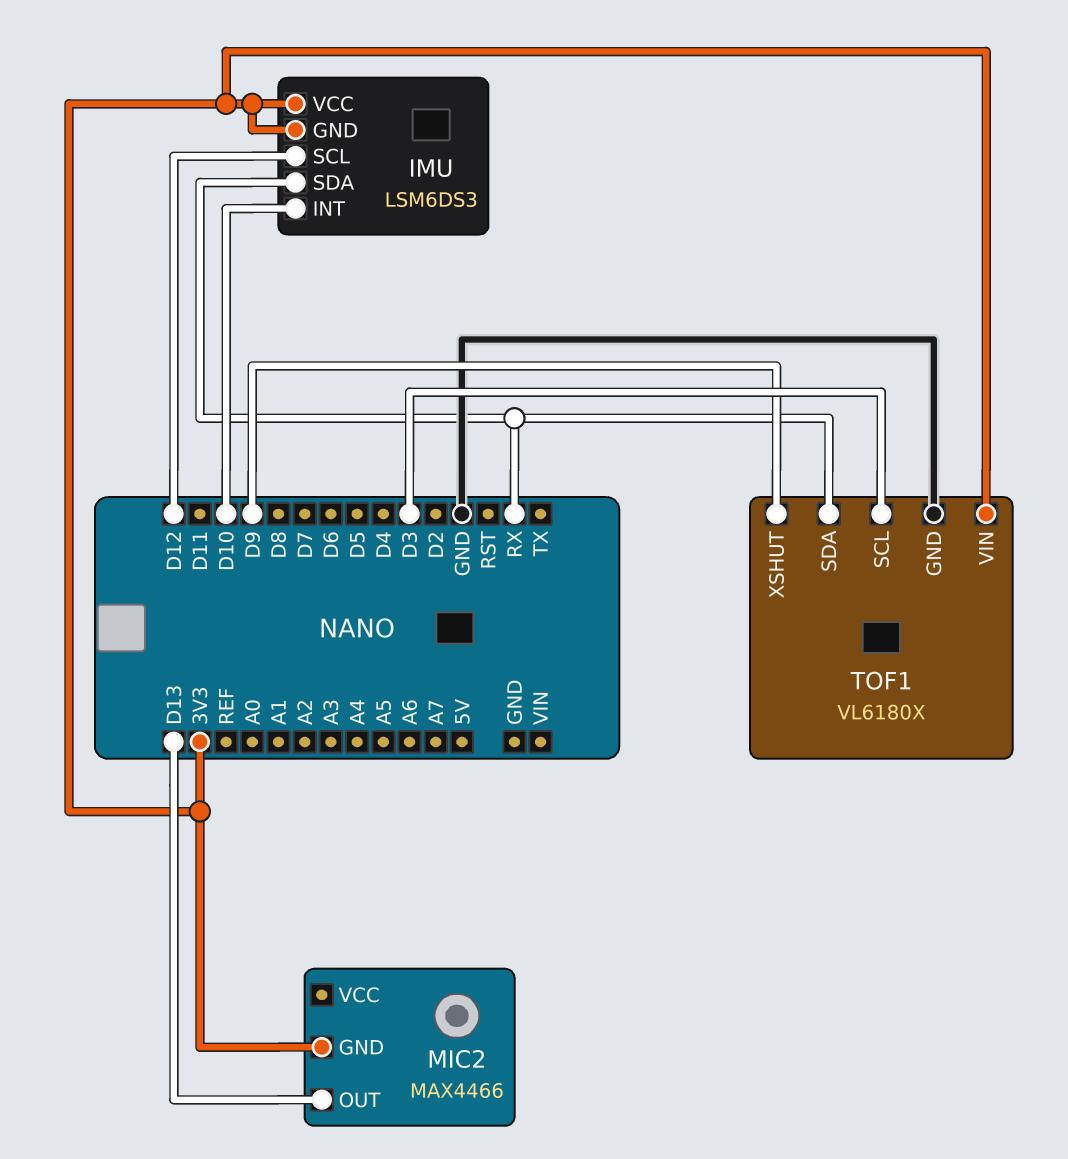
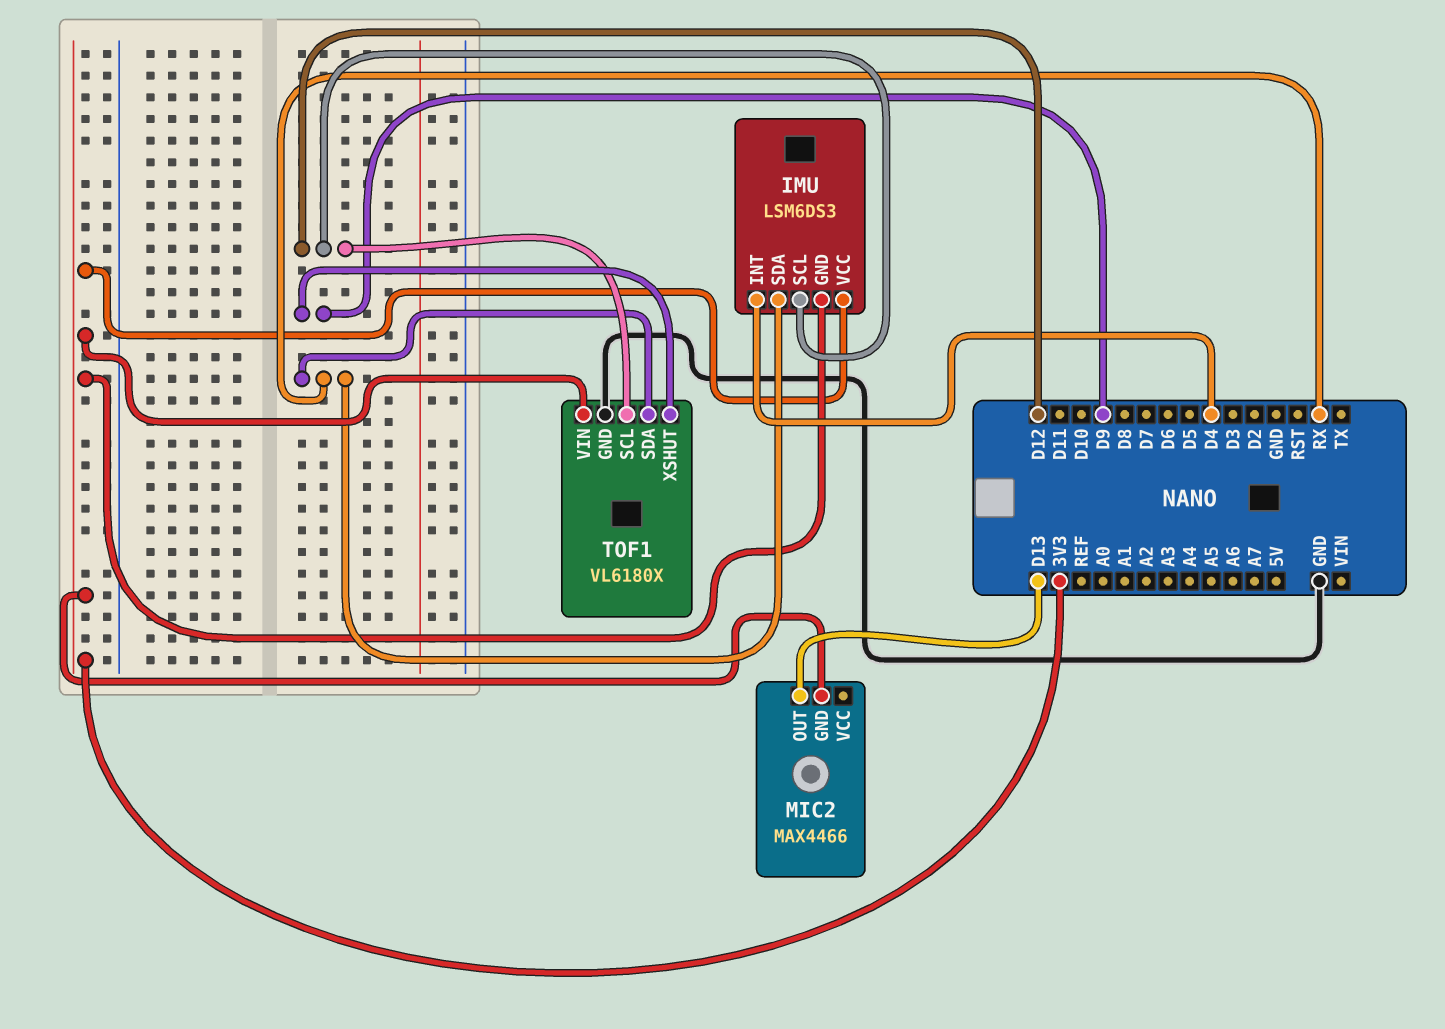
IMU pin INT: D10 -> D4
TOF1 pin SCL: D3 -> D12

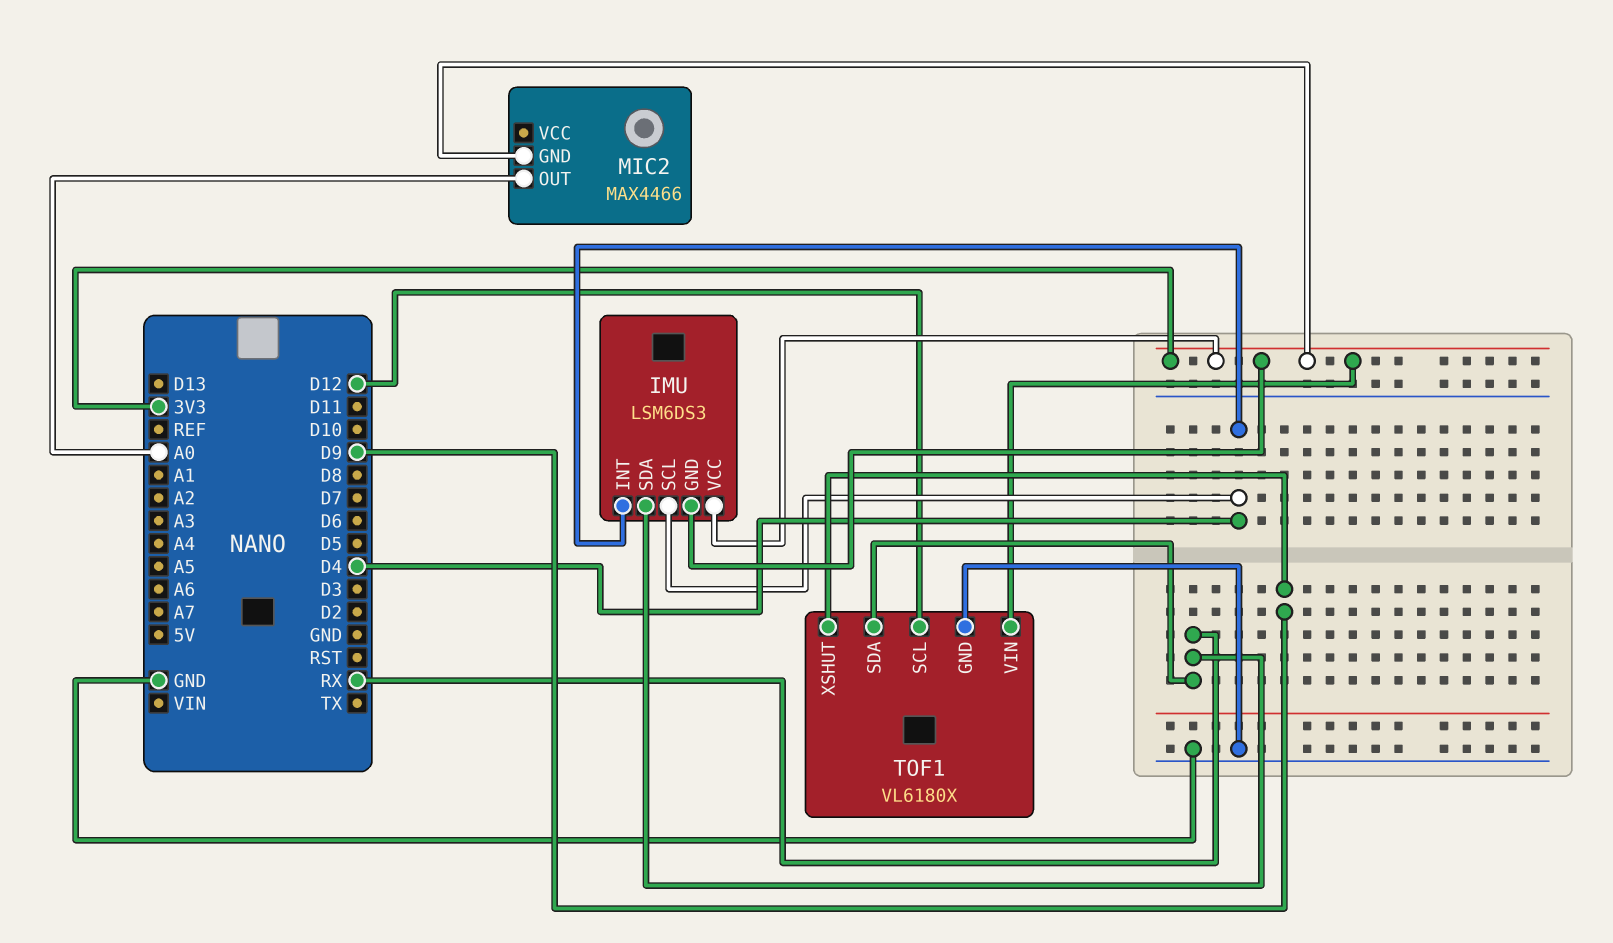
IMU pin SCL: D12 -> D4
MIC2 pin OUT: D13 -> A0

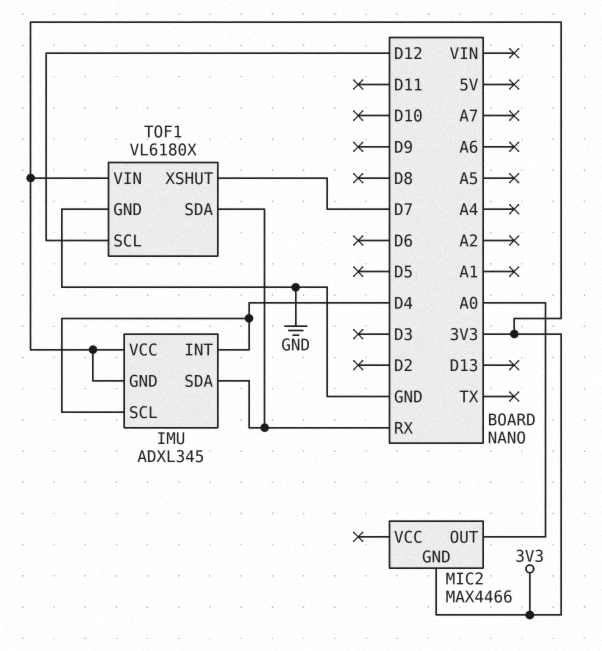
IMU: LSM6DS3 -> ADXL345
TOF1 pin XSHUT: D9 -> D7

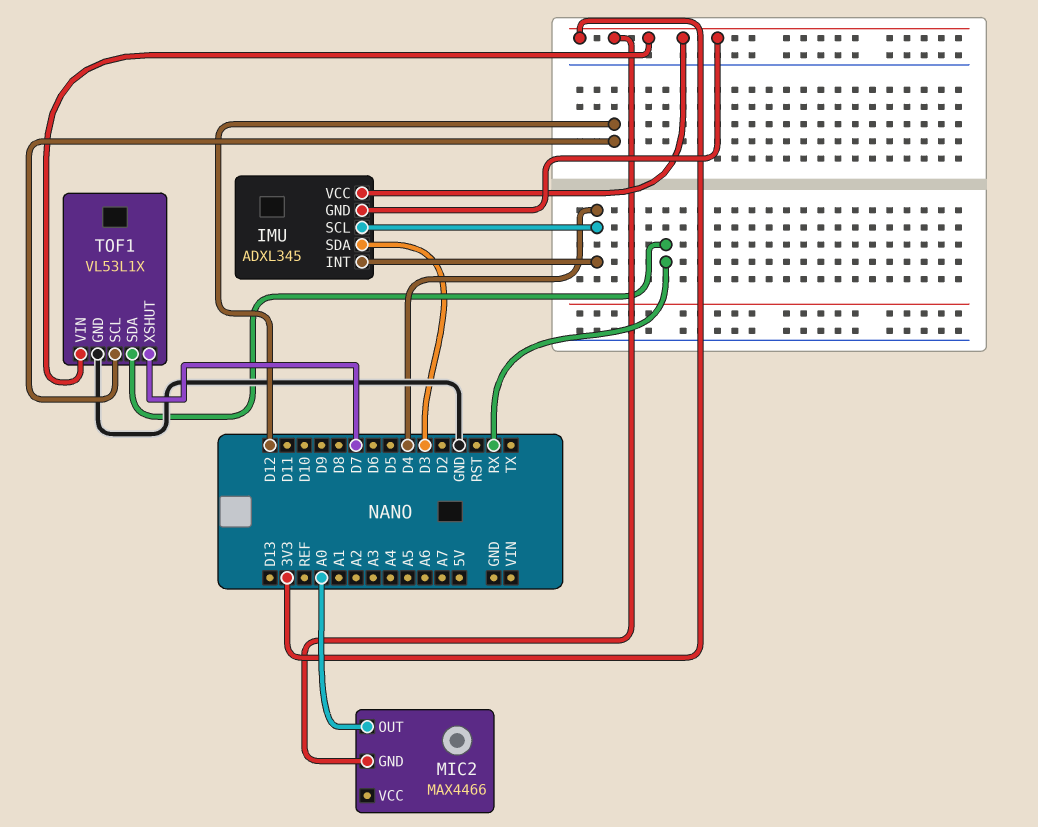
IMU pin SDA: RX -> D3
TOF1: VL6180X -> VL53L1X

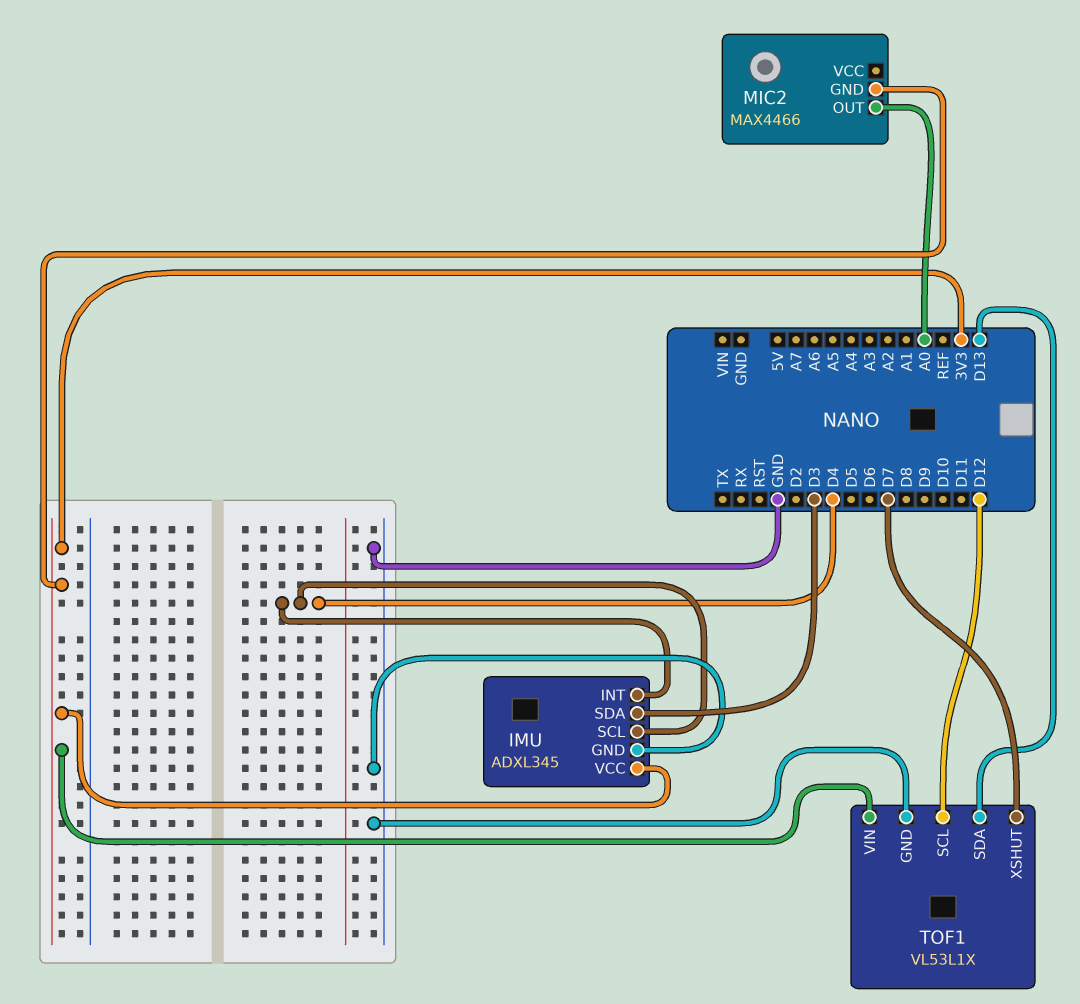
IMU pin GND: 3V3 -> GND
TOF1 pin SDA: RX -> D13

